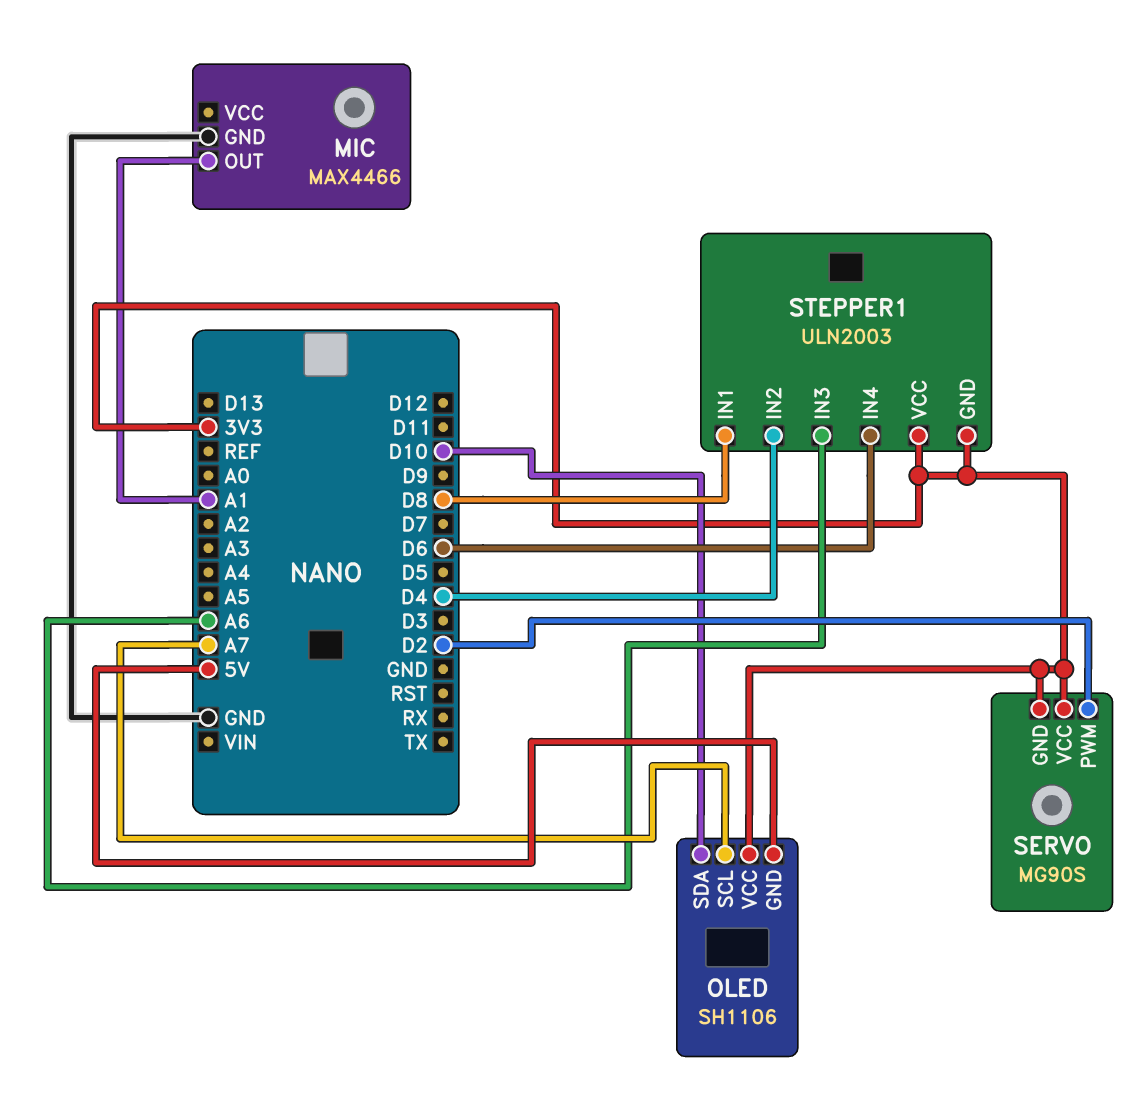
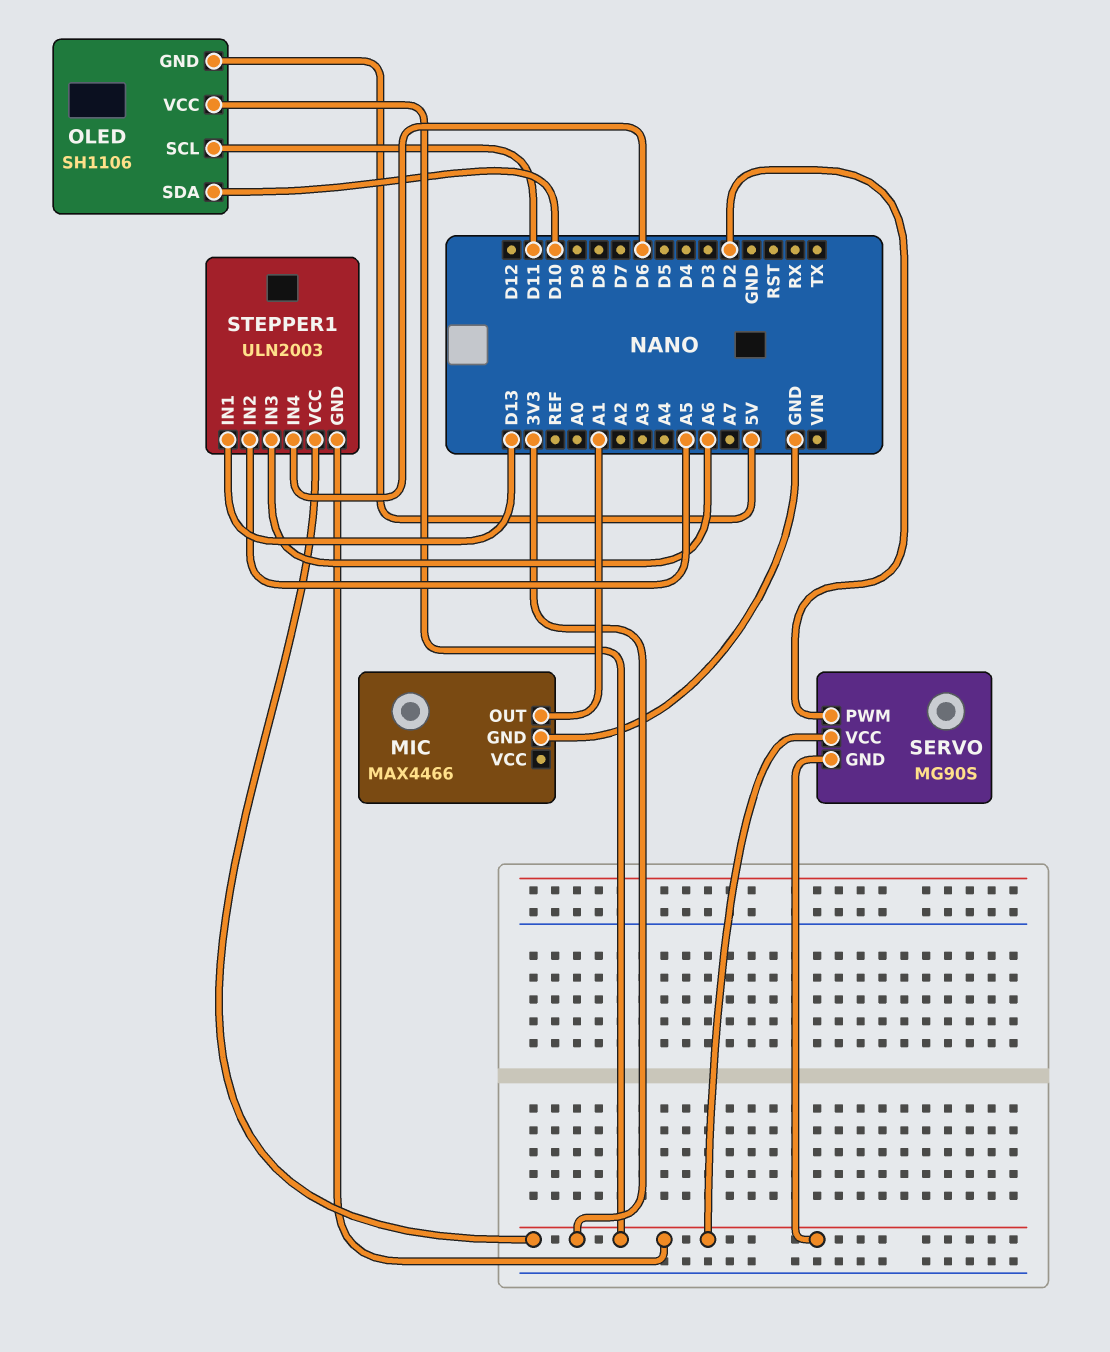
OLED pin SCL: A7 -> D11
STEPPER1 pin IN1: D8 -> D13
STEPPER1 pin IN2: D4 -> A5

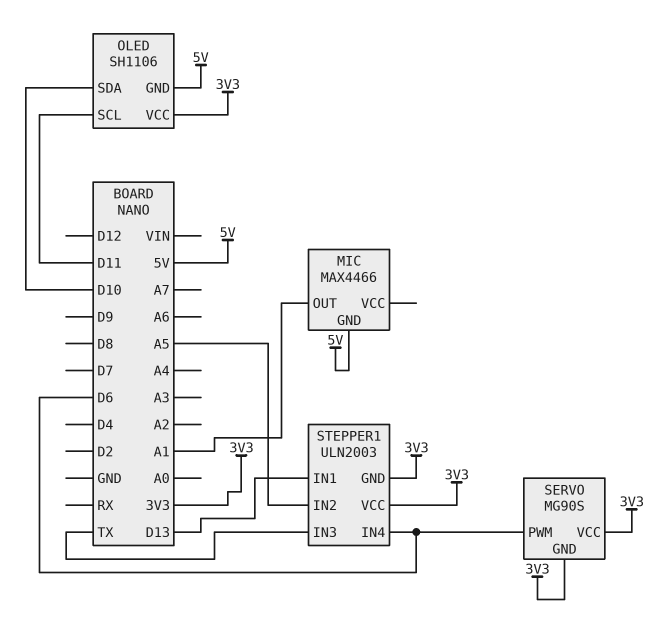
MIC pin GND: GND -> 5V
SERVO pin PWM: D2 -> D6
STEPPER1 pin IN3: A6 -> TX

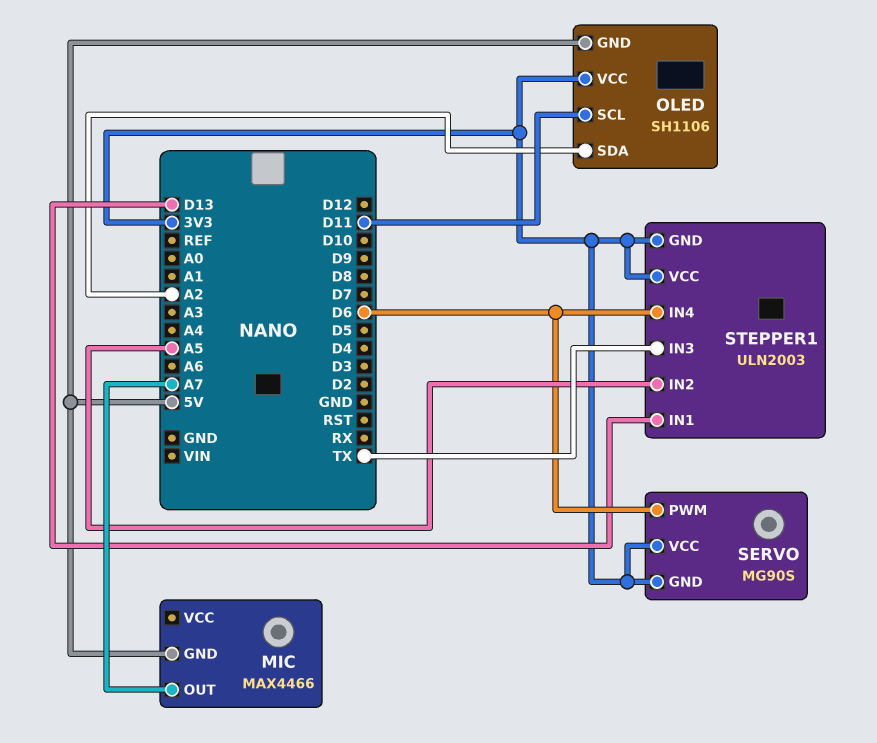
MIC pin OUT: A1 -> A7
OLED pin SDA: D10 -> A2

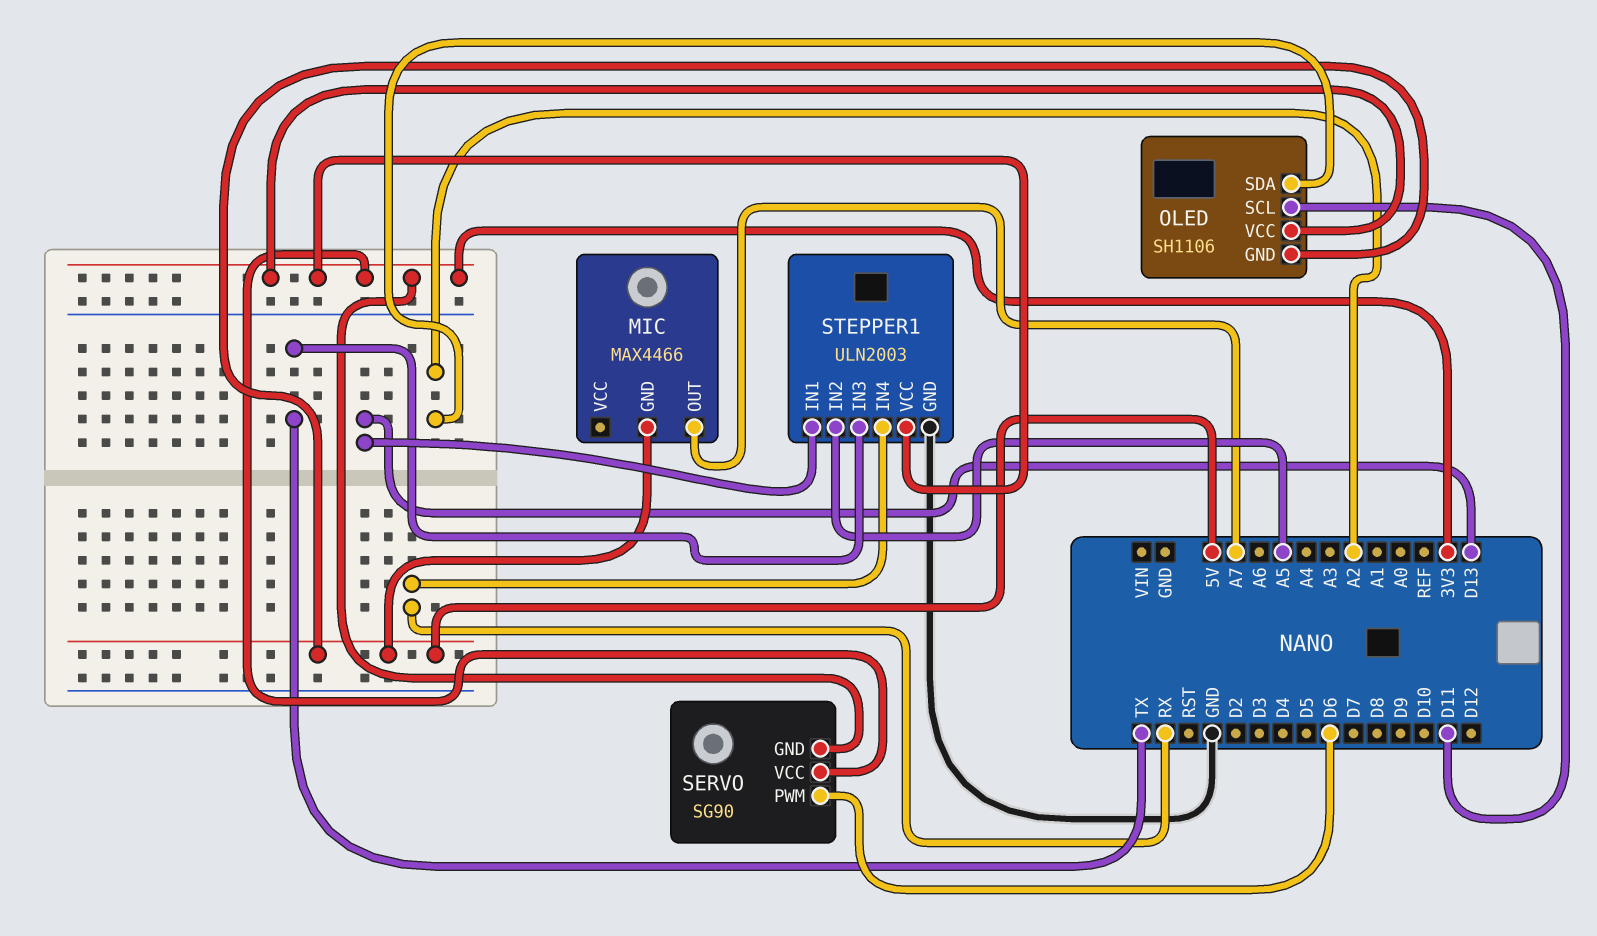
SERVO: MG90S -> SG90
STEPPER1 pin GND: 3V3 -> GND
STEPPER1 pin IN4: D6 -> RX

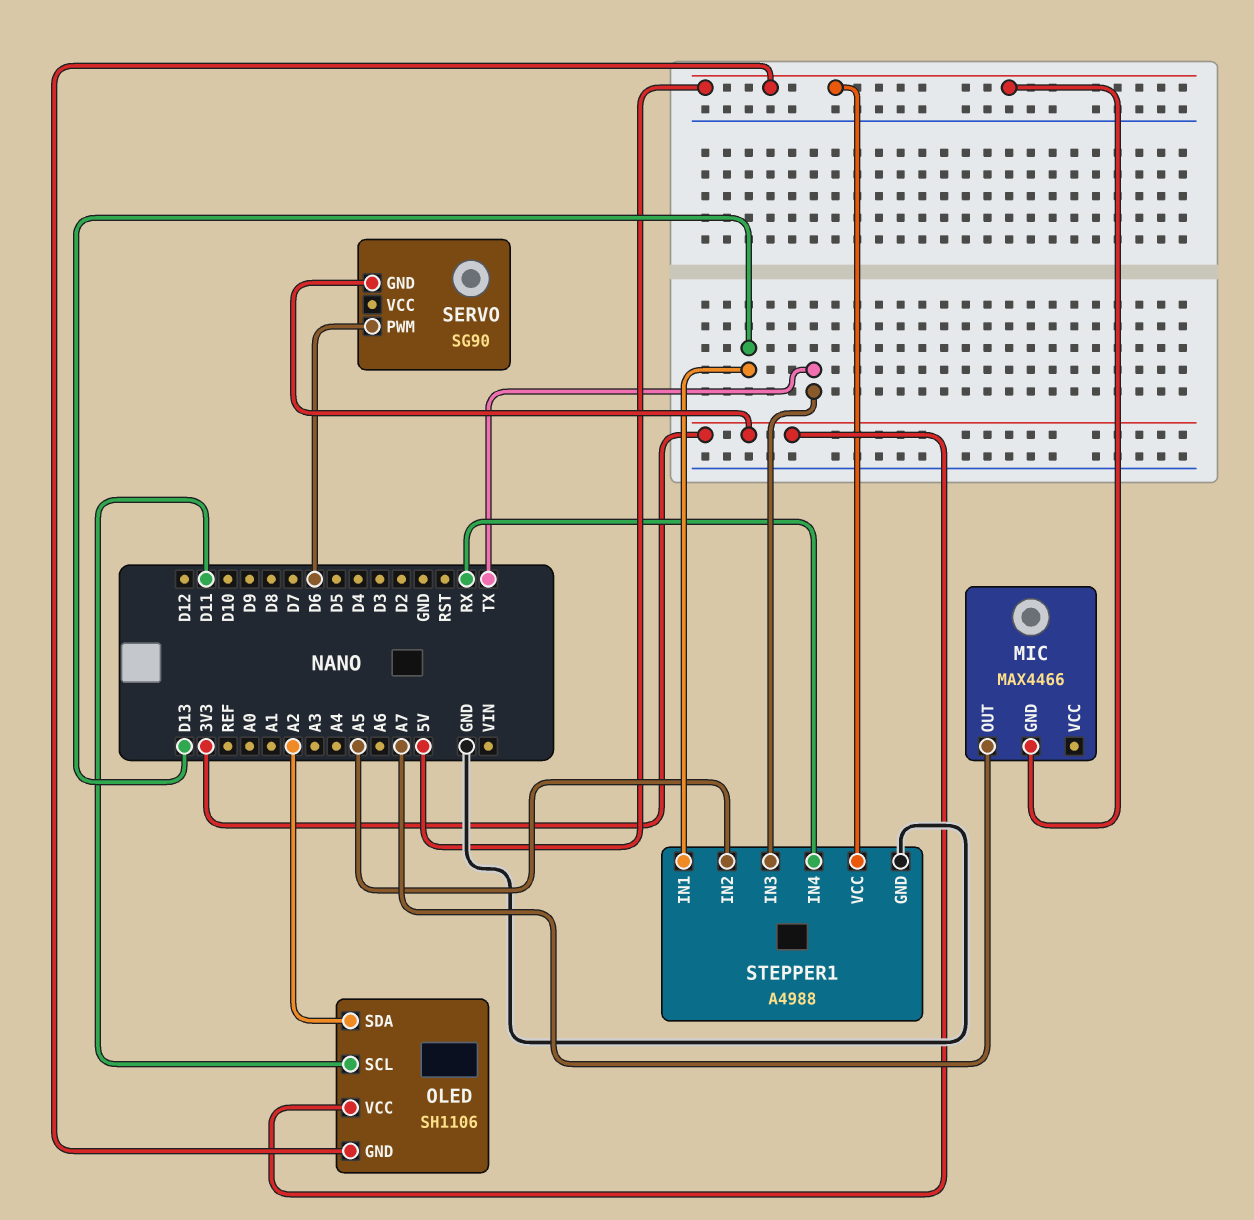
SERVO pin VCC: 3V3 -> none
STEPPER1: ULN2003 -> A4988
STEPPER1 pin VCC: 3V3 -> 5V

